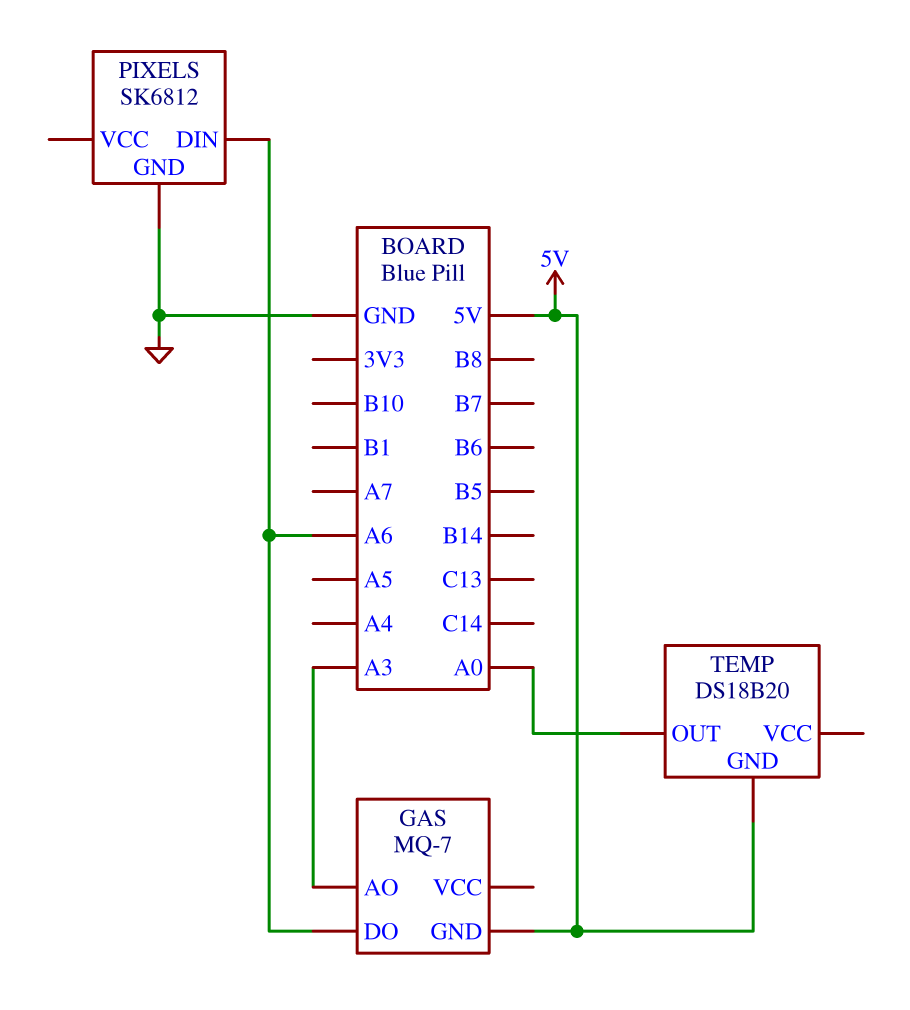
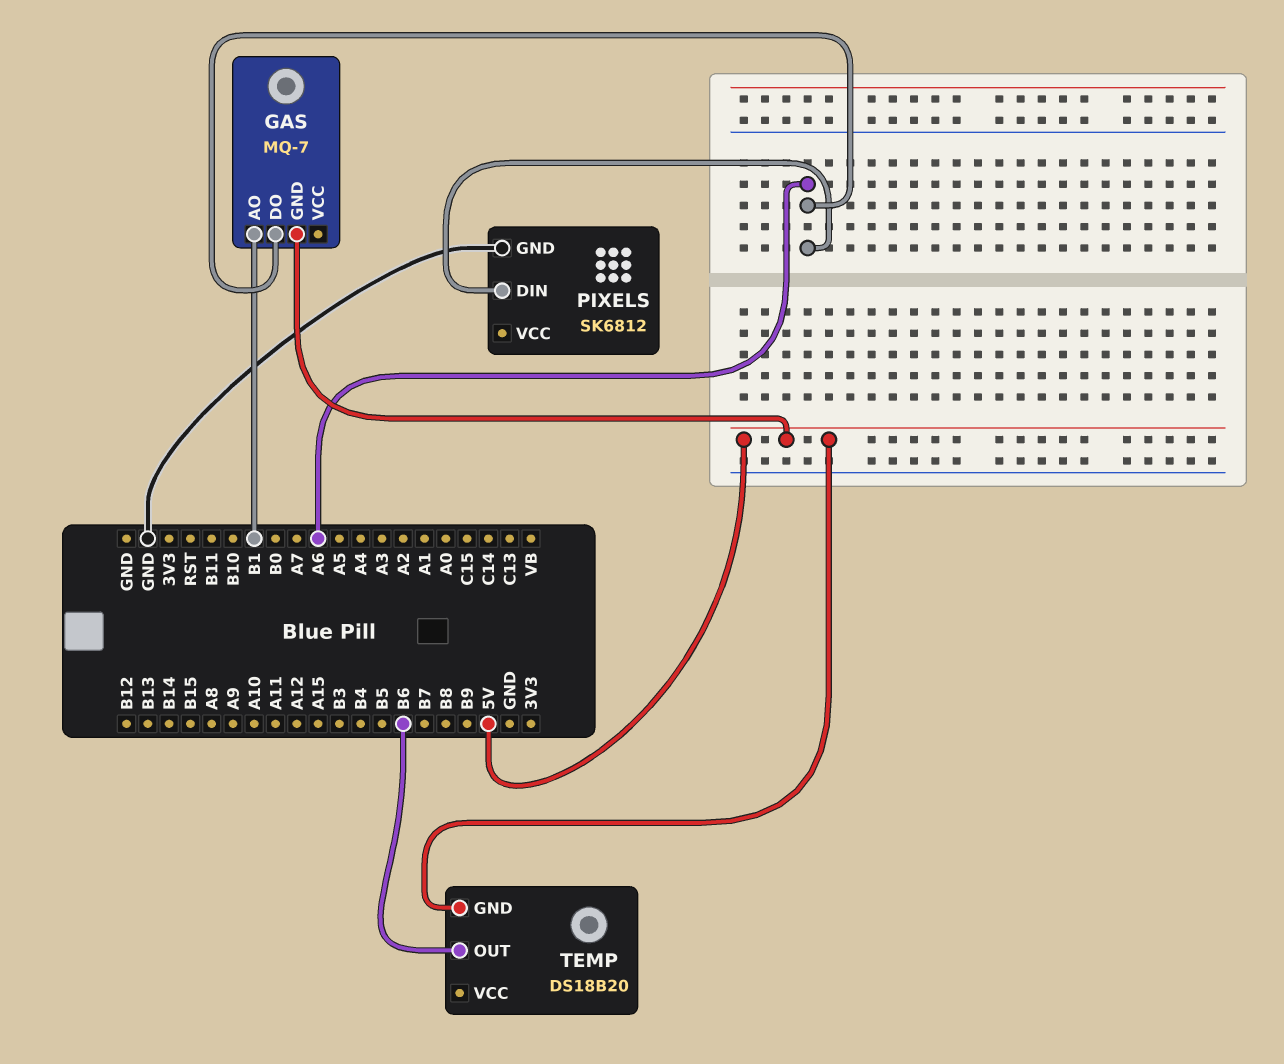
GAS pin AO: A3 -> B1
TEMP pin OUT: A0 -> B6

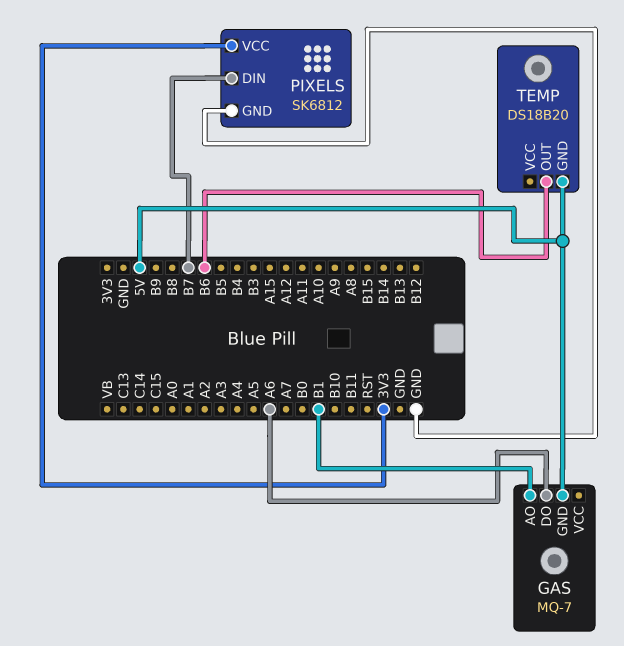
PIXELS pin DIN: A6 -> B7
PIXELS pin VCC: none -> 3V3

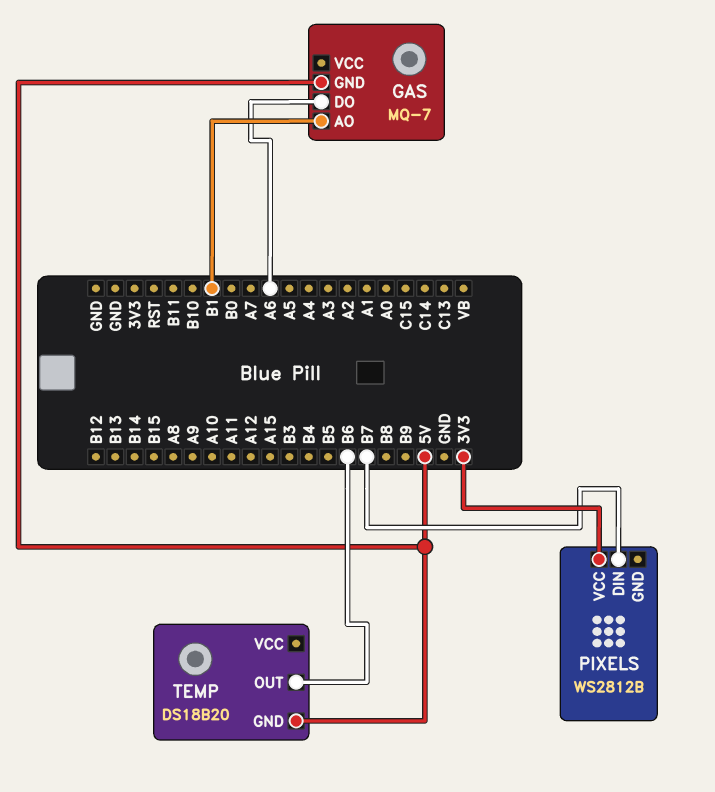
PIXELS: SK6812 -> WS2812B
PIXELS pin GND: GND -> none

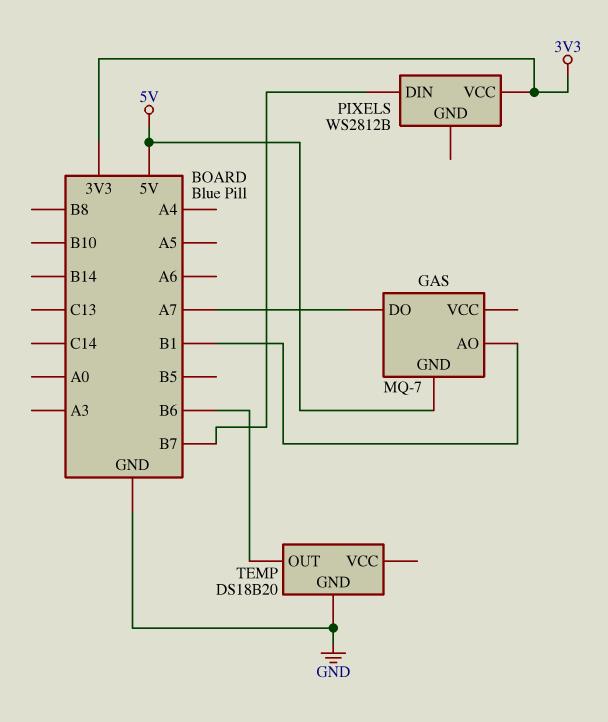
GAS pin DO: A6 -> A7
TEMP pin GND: 5V -> GND

